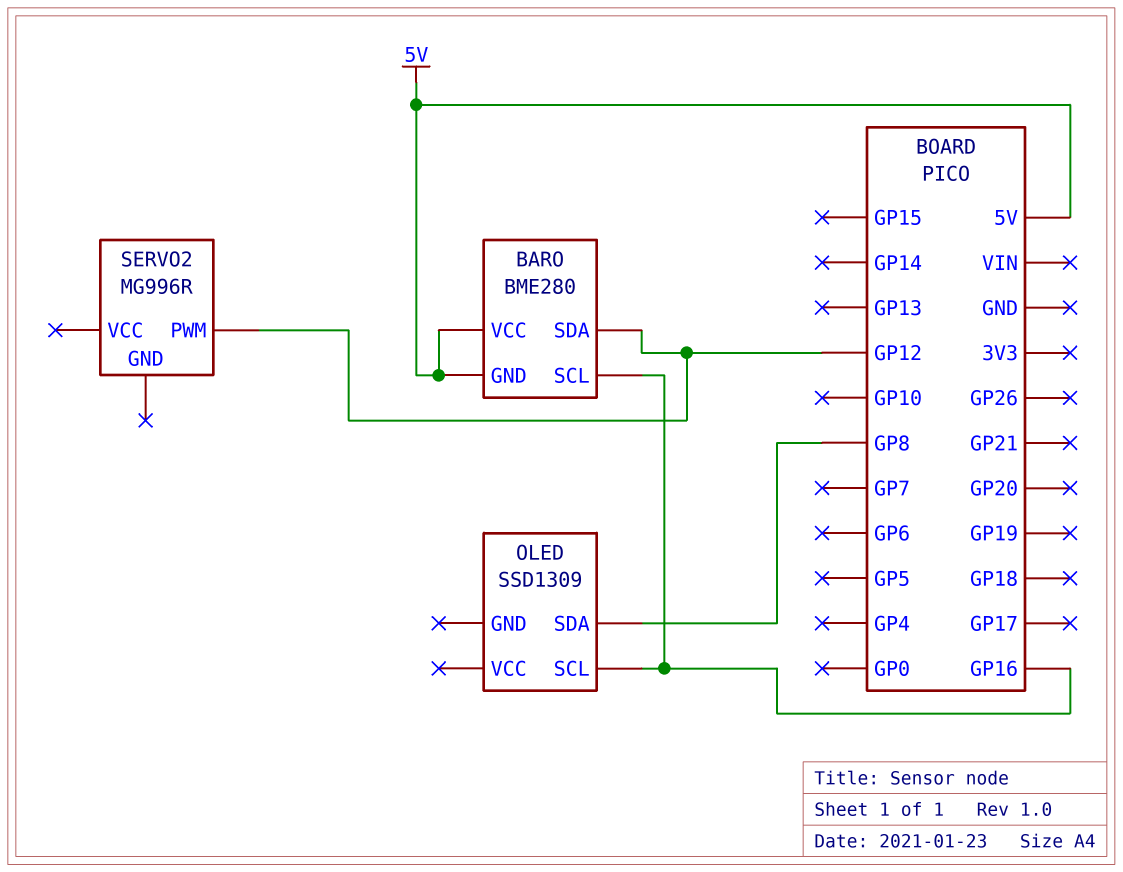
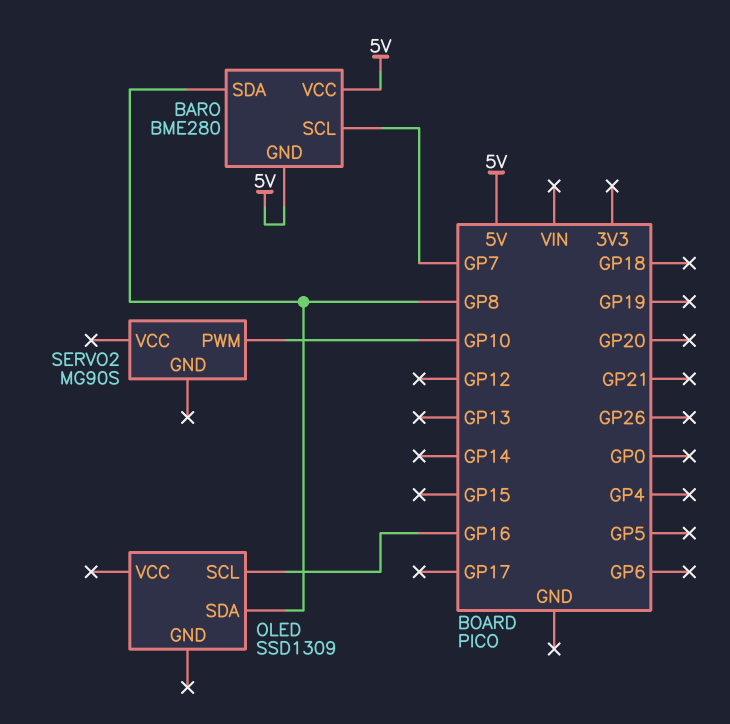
BARO pin SCL: GP16 -> GP7
BARO pin SDA: GP12 -> GP8
SERVO2: MG996R -> MG90S
SERVO2 pin PWM: GP12 -> GP10

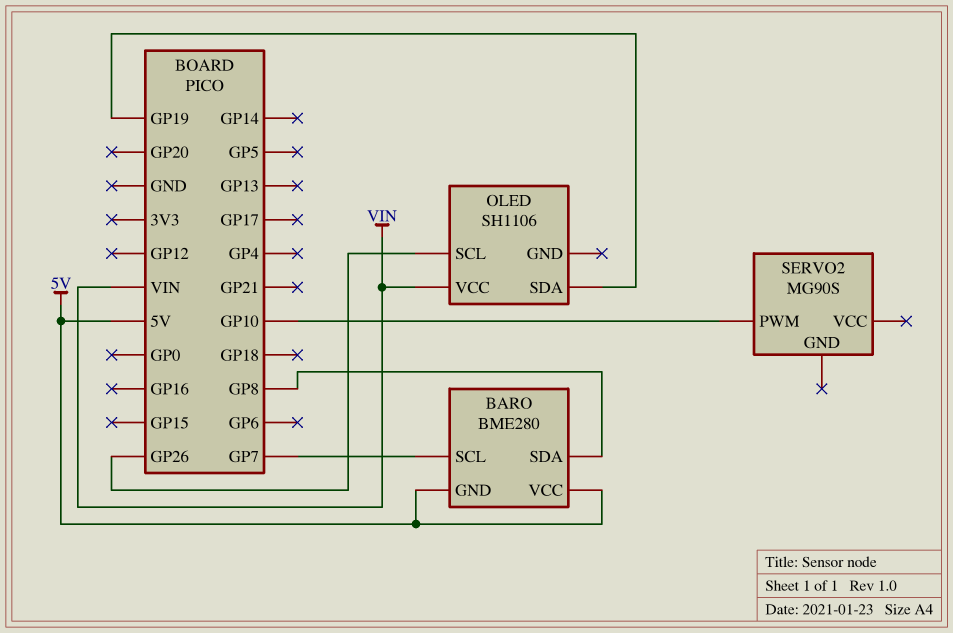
OLED: SSD1309 -> SH1106
OLED pin SCL: GP16 -> GP26
OLED pin SDA: GP8 -> GP19
OLED pin VCC: none -> VIN

